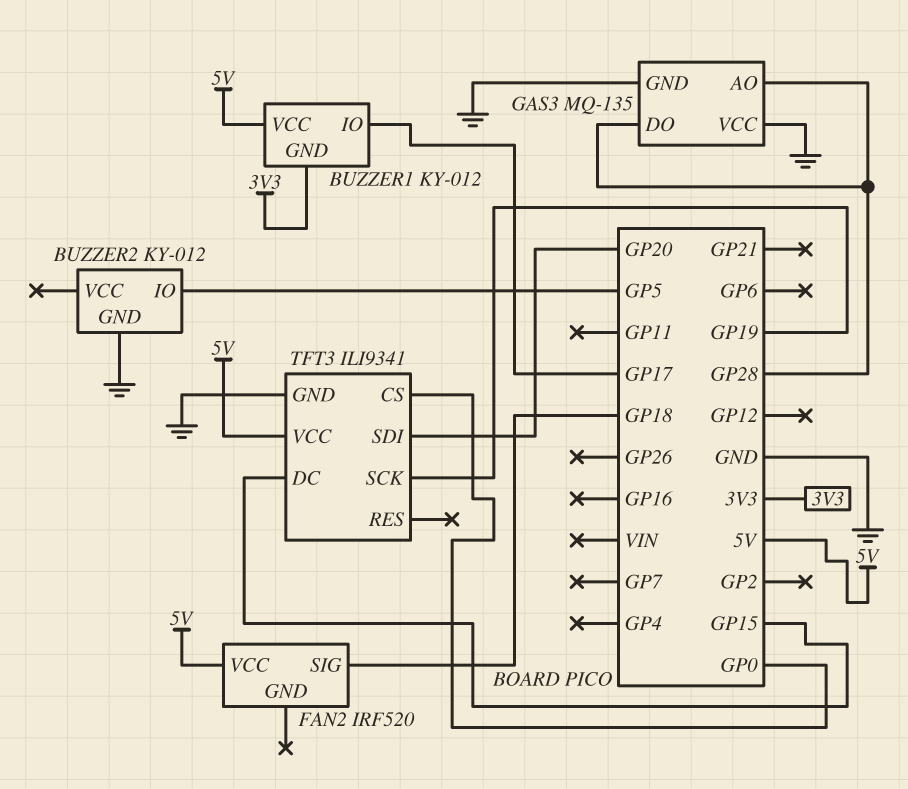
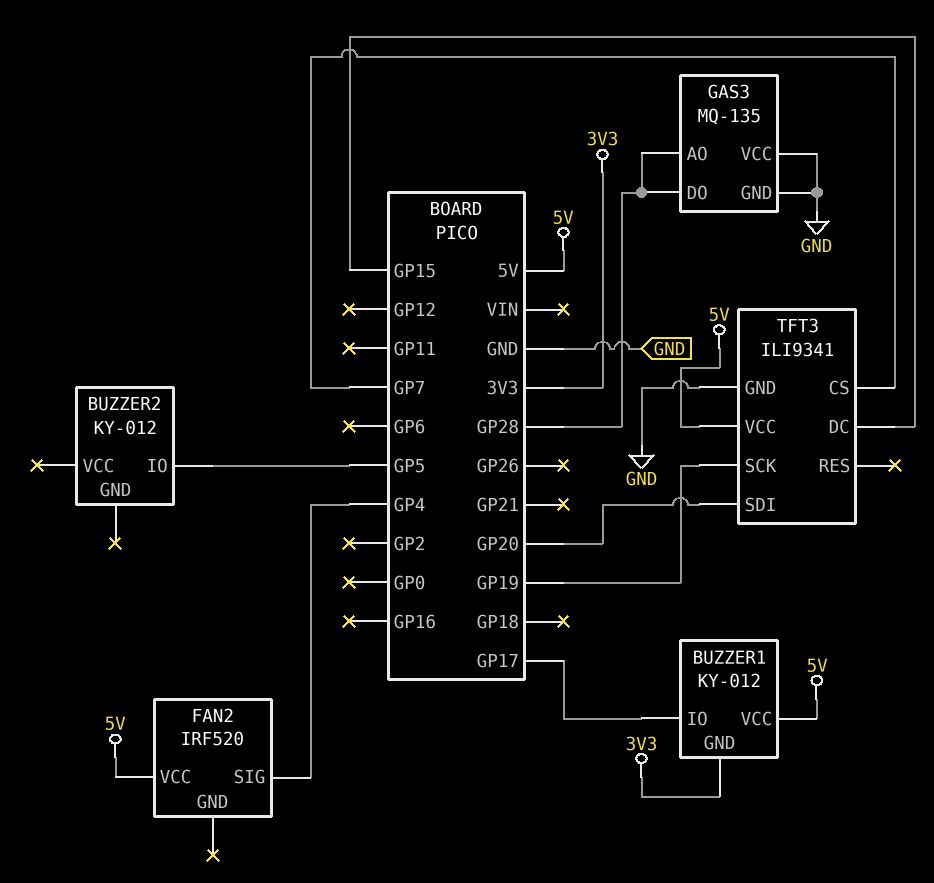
BUZZER2 pin GND: GND -> none
FAN2 pin SIG: GP18 -> GP4
TFT3 pin CS: GP0 -> GP7

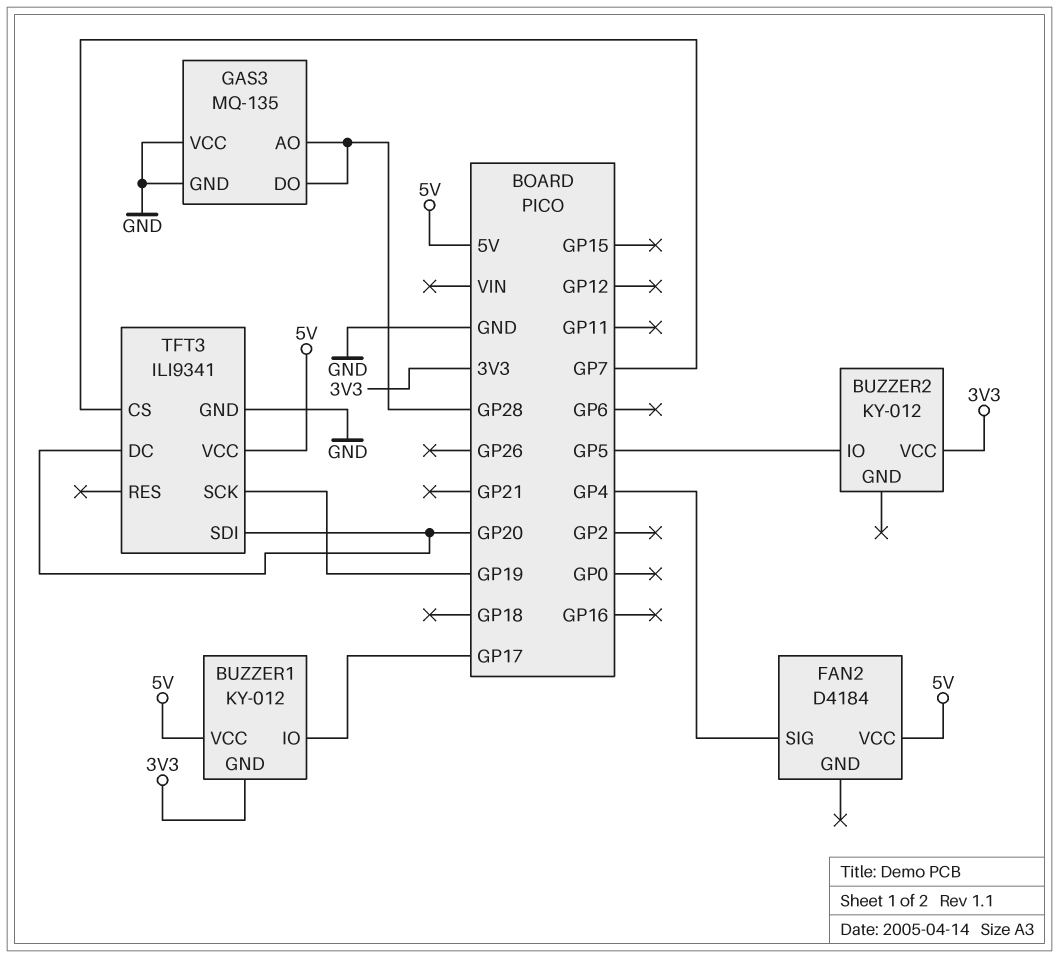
BUZZER2 pin VCC: none -> 3V3
FAN2: IRF520 -> D4184
TFT3 pin DC: GP15 -> GP20

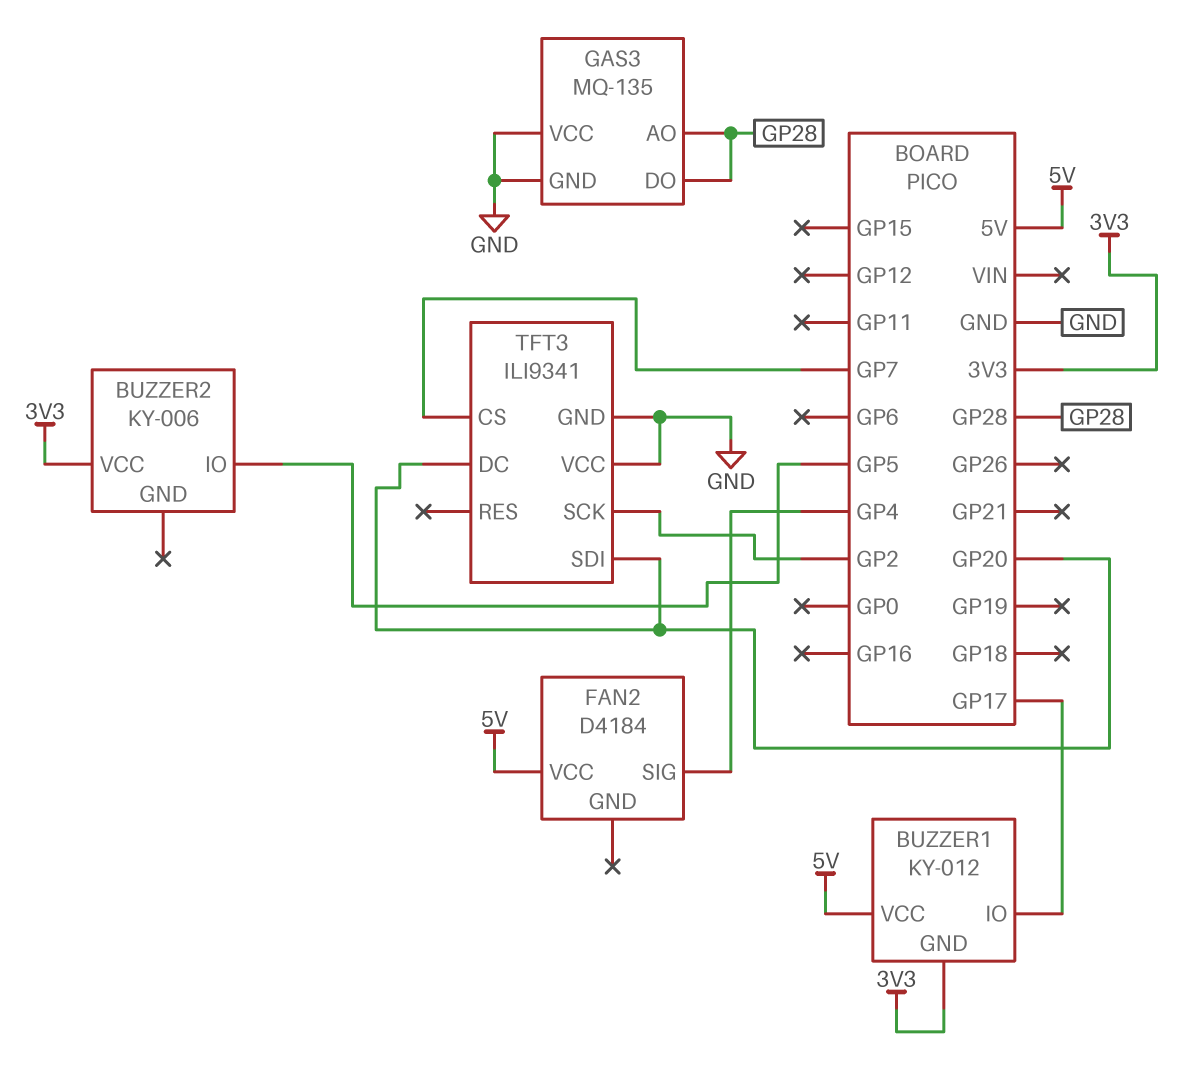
BUZZER2: KY-012 -> KY-006
TFT3 pin SCK: GP19 -> GP2
TFT3 pin VCC: 5V -> GND

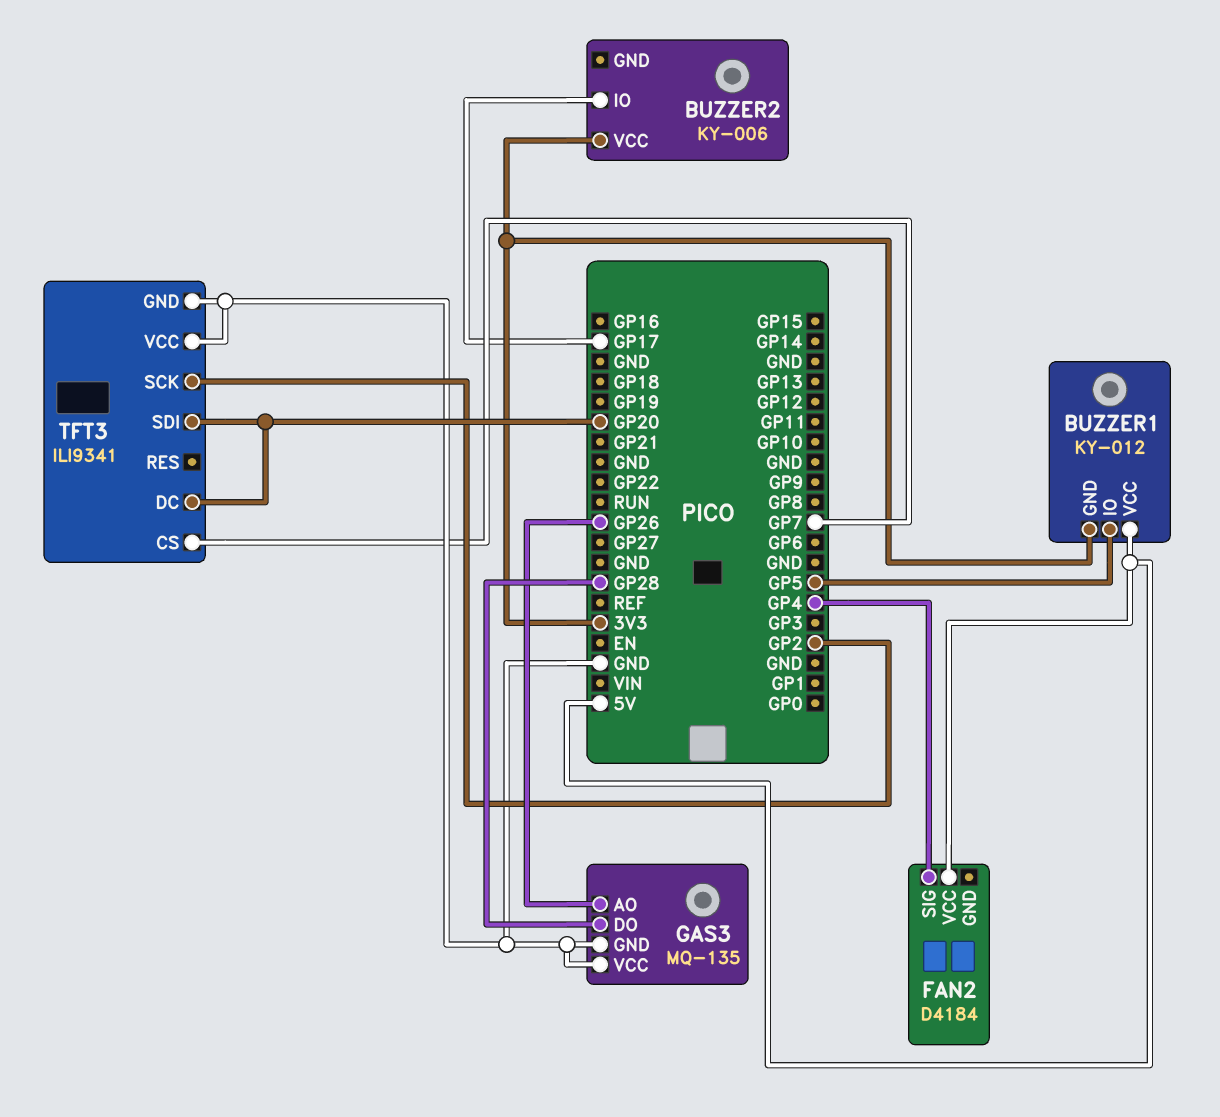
BUZZER1 pin IO: GP17 -> GP5
BUZZER2 pin IO: GP5 -> GP17
GAS3 pin AO: GP28 -> GP26

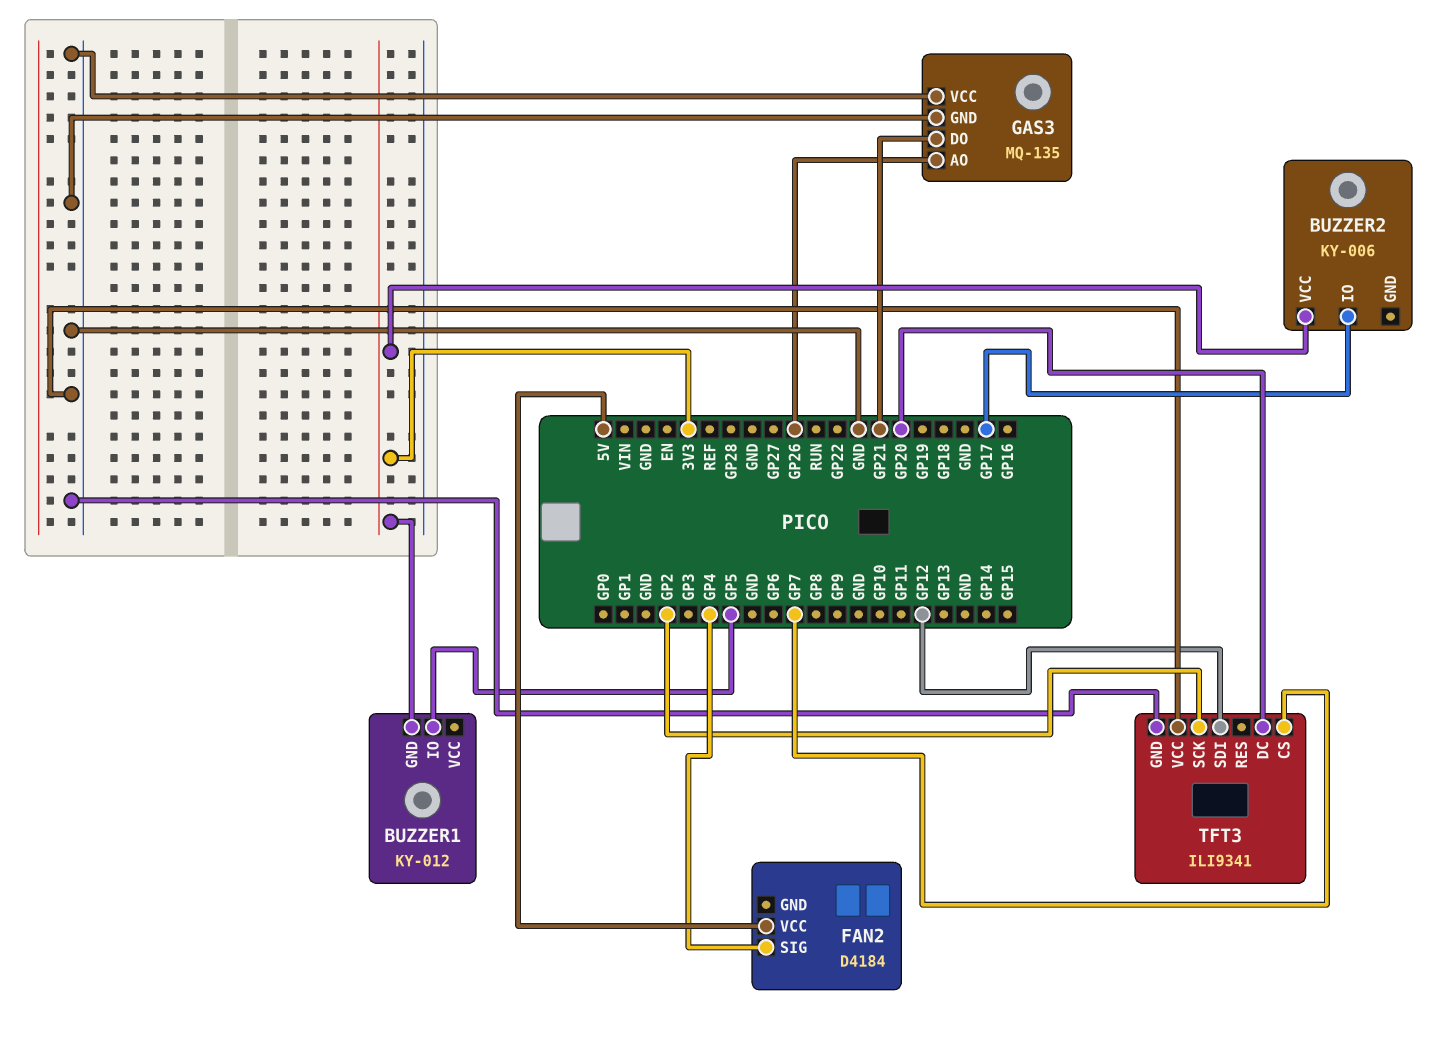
BUZZER1 pin VCC: 5V -> none
GAS3 pin DO: GP28 -> GP21
TFT3 pin SDI: GP20 -> GP12

